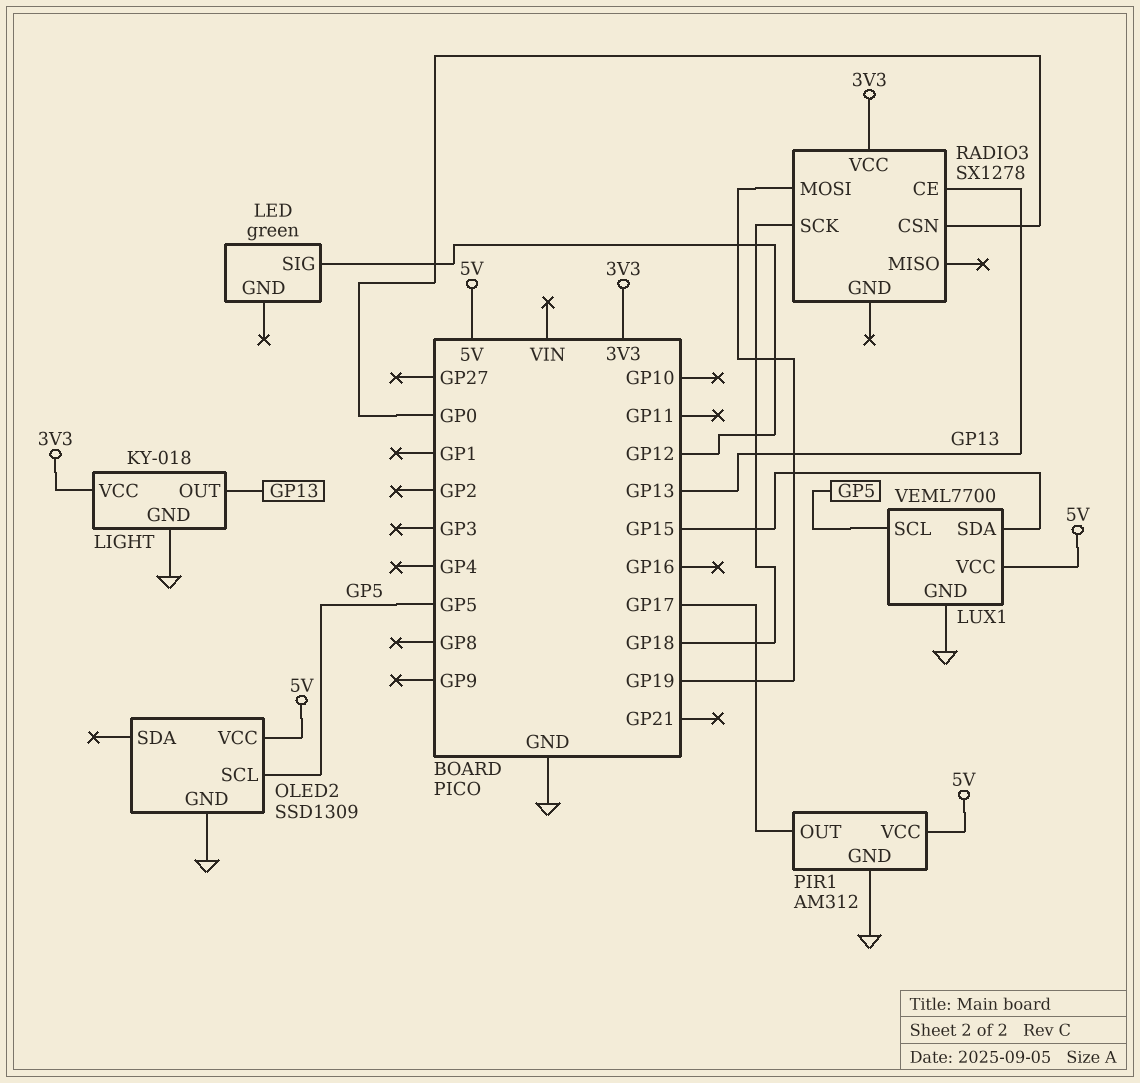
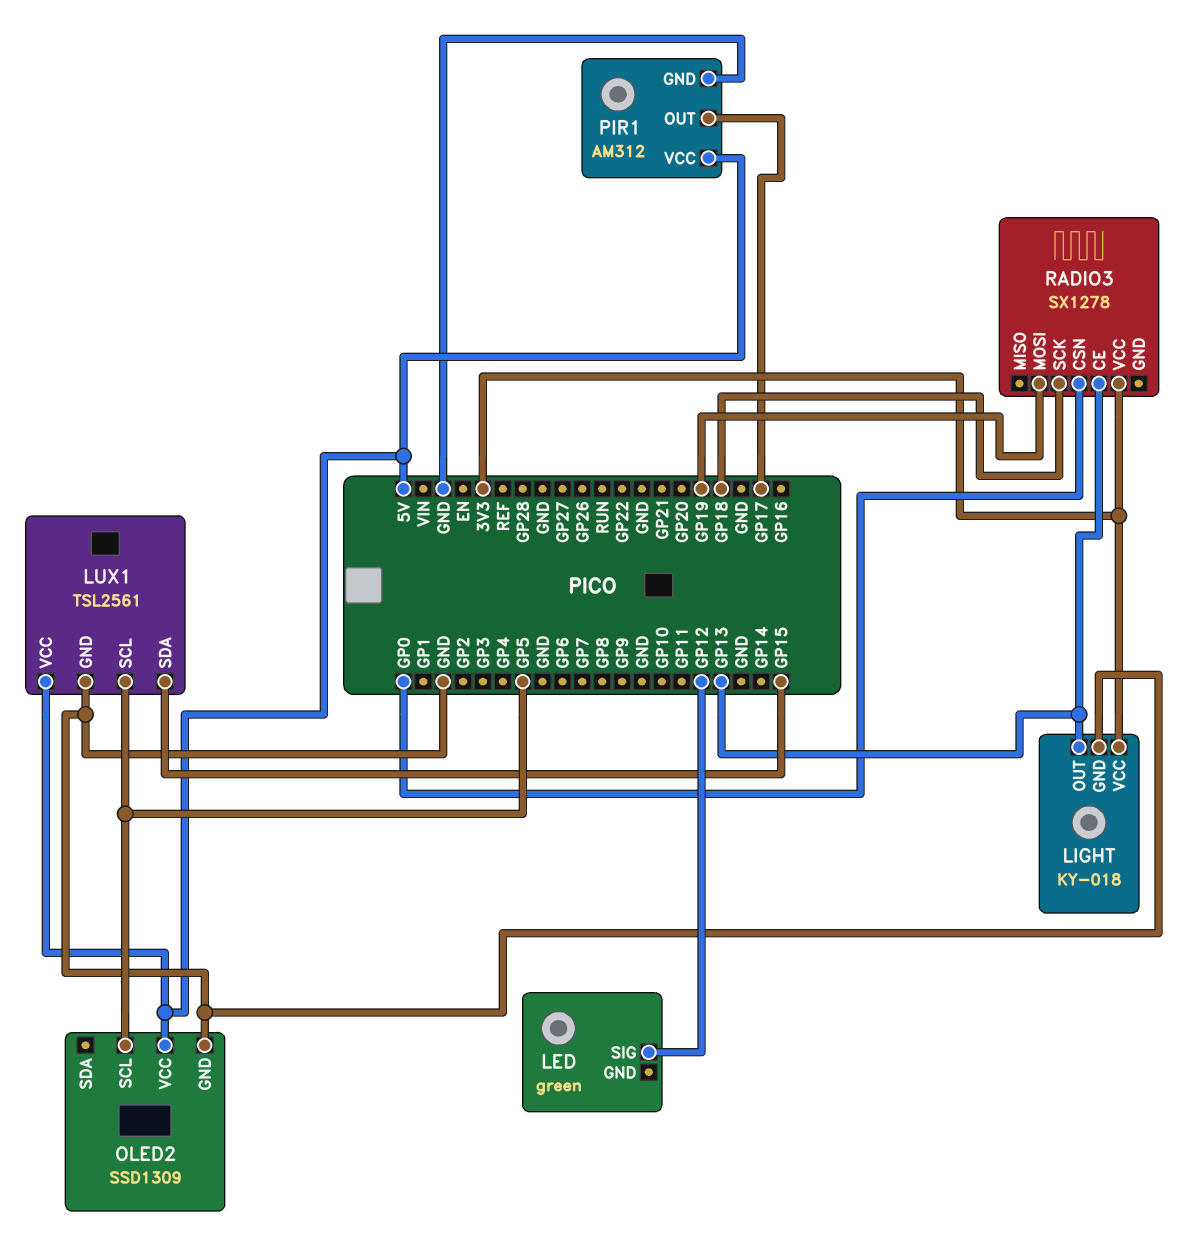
LUX1: VEML7700 -> TSL2561

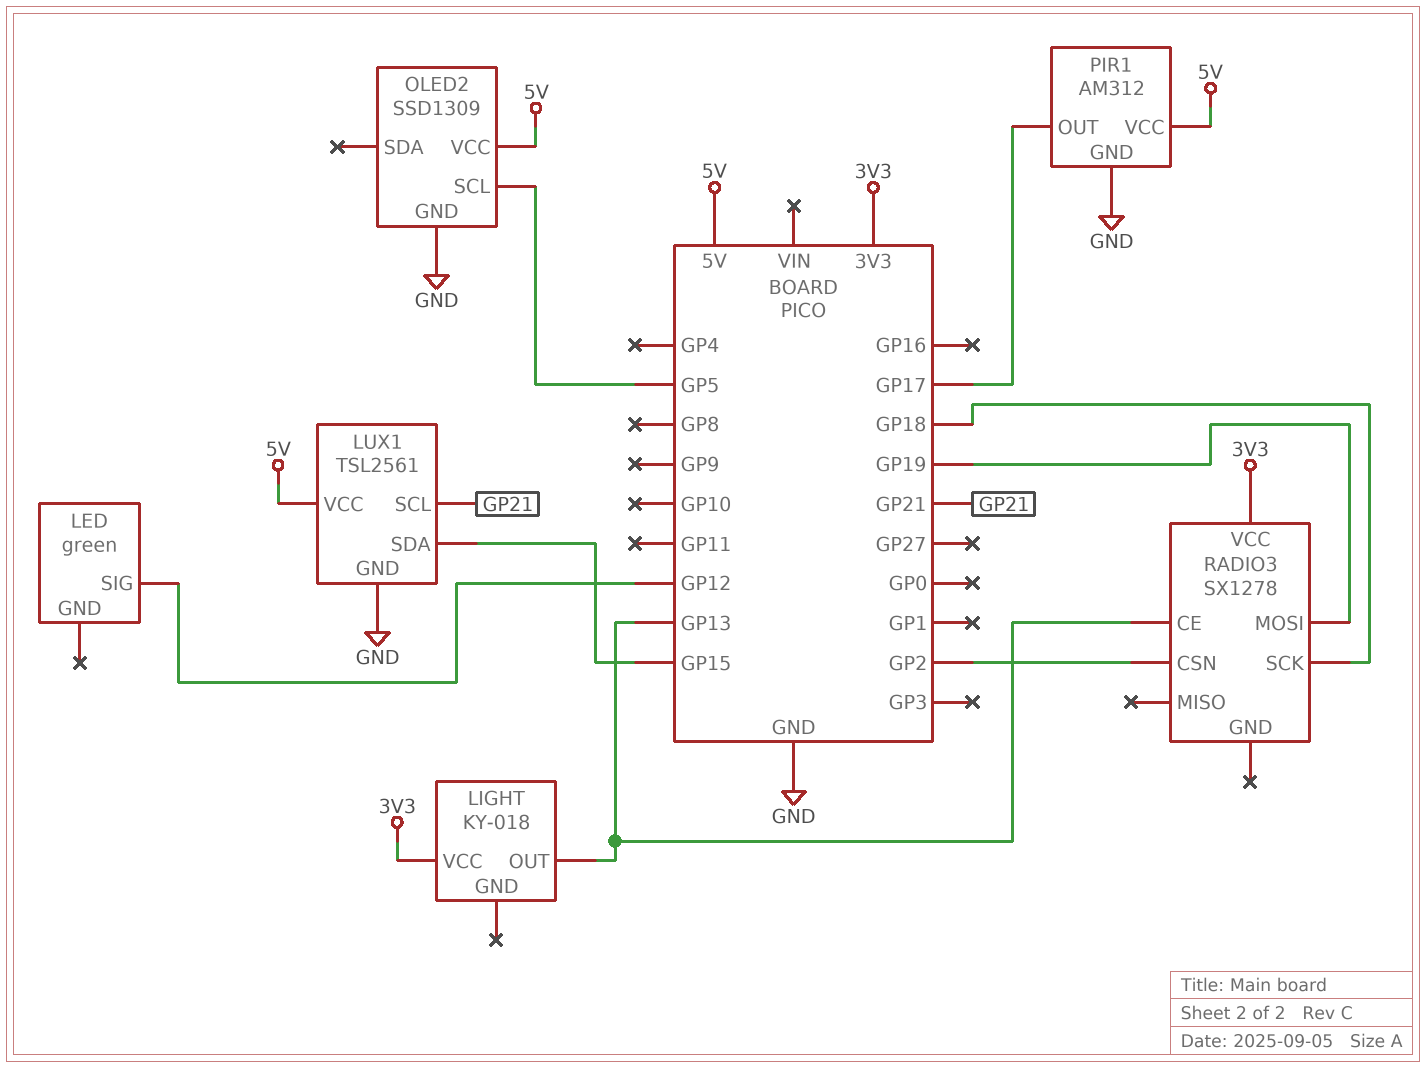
LIGHT pin GND: GND -> none
LUX1 pin SCL: GP5 -> GP21
RADIO3 pin CSN: GP0 -> GP2

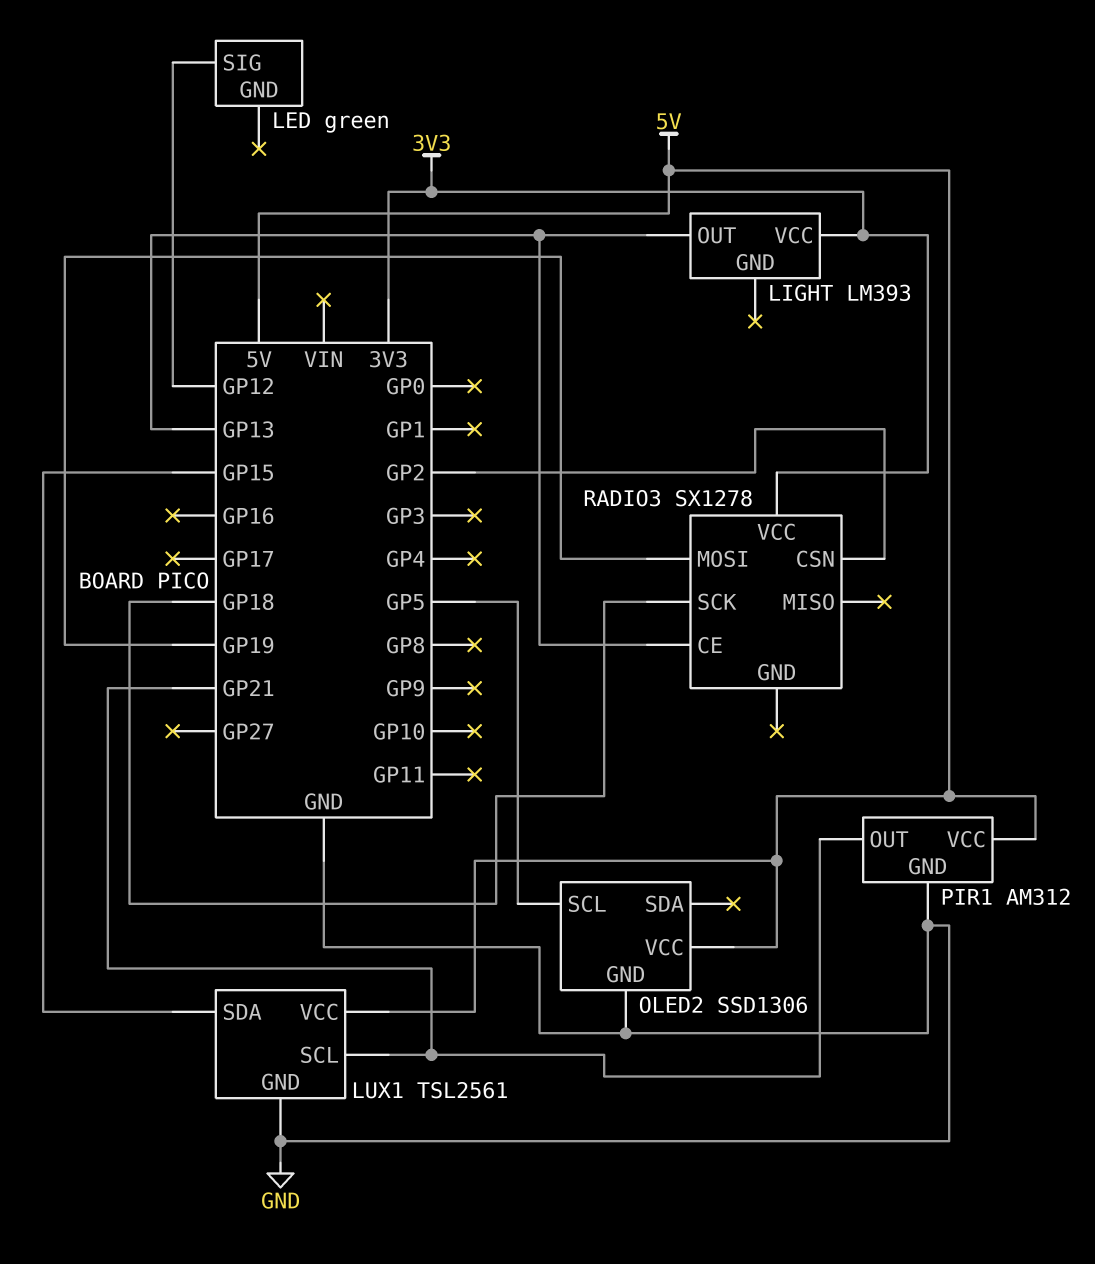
LIGHT: KY-018 -> LM393
OLED2: SSD1309 -> SSD1306
PIR1 pin OUT: GP17 -> GP21

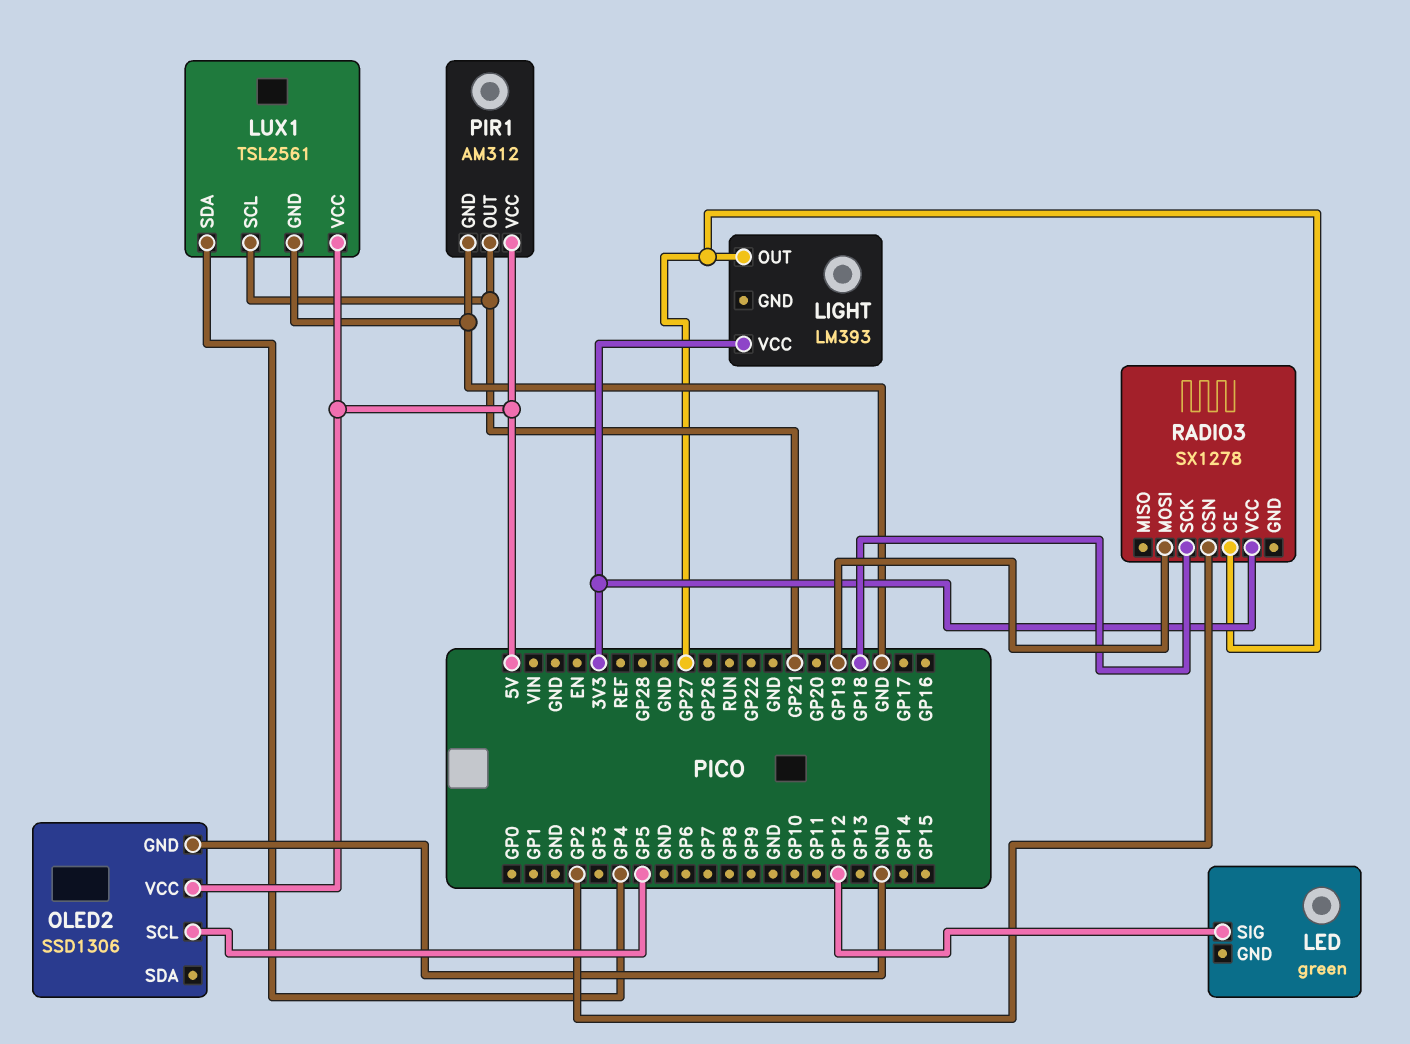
LIGHT pin OUT: GP13 -> GP27
LUX1 pin SDA: GP15 -> GP4
RADIO3 pin CE: GP13 -> GP27

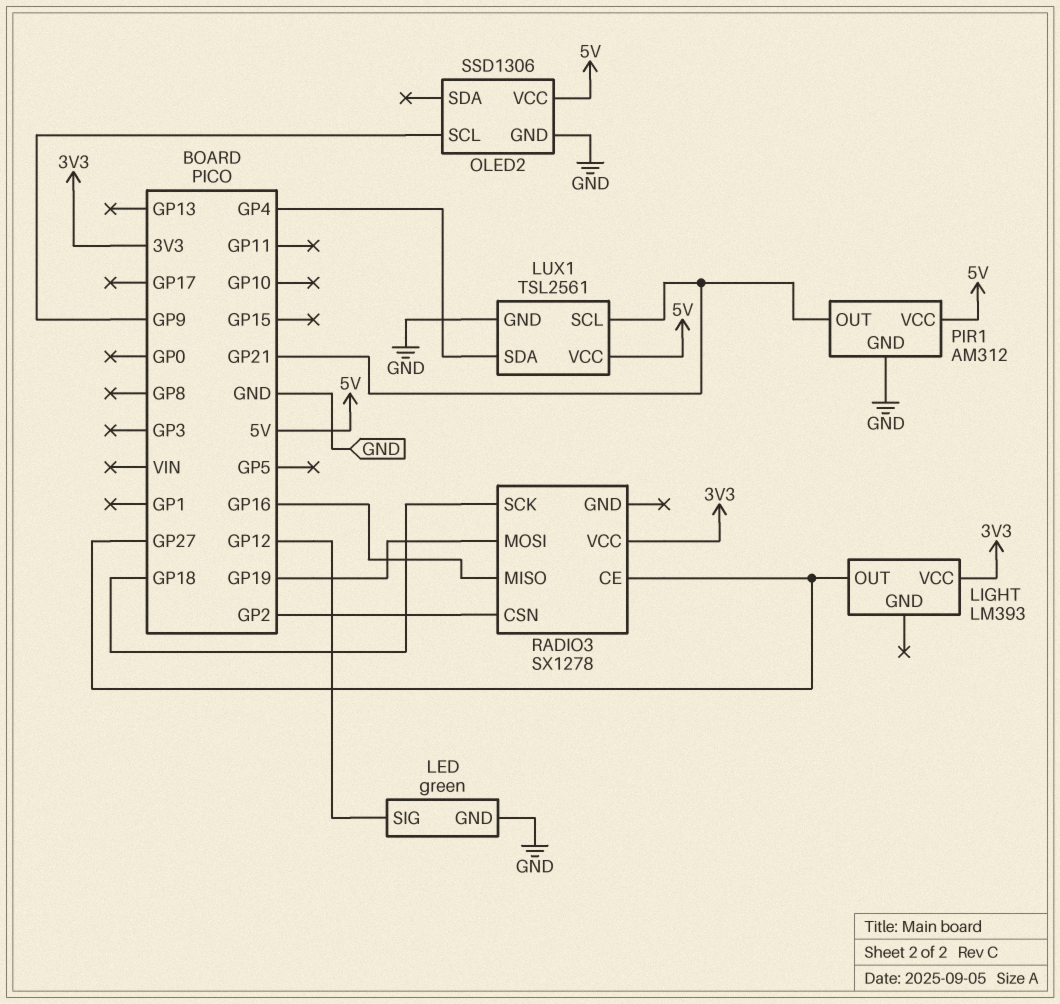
LED pin GND: none -> GND
OLED2 pin SCL: GP5 -> GP9
RADIO3 pin MISO: none -> GP16

